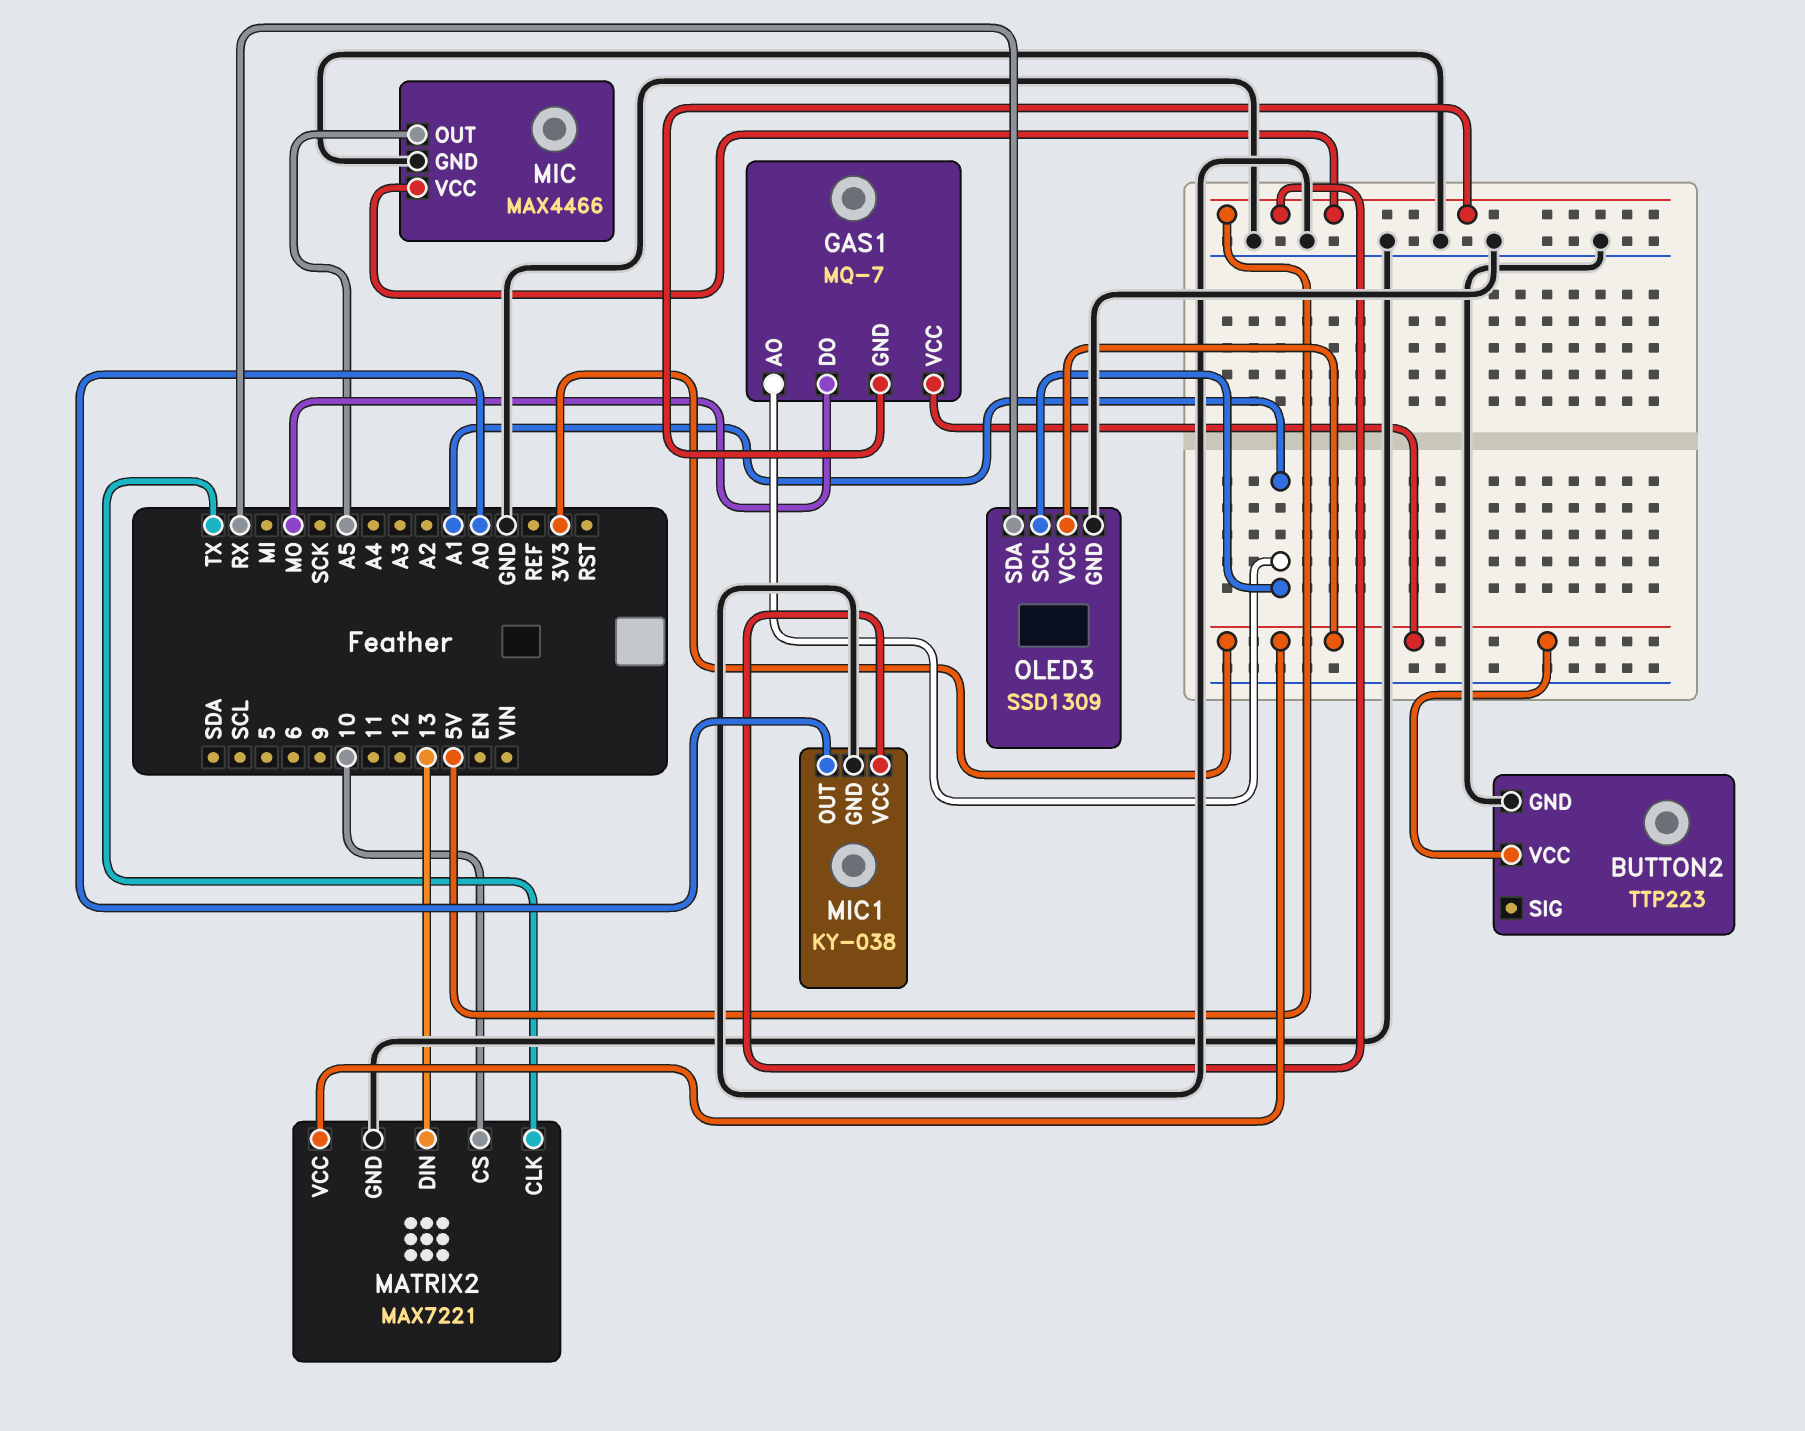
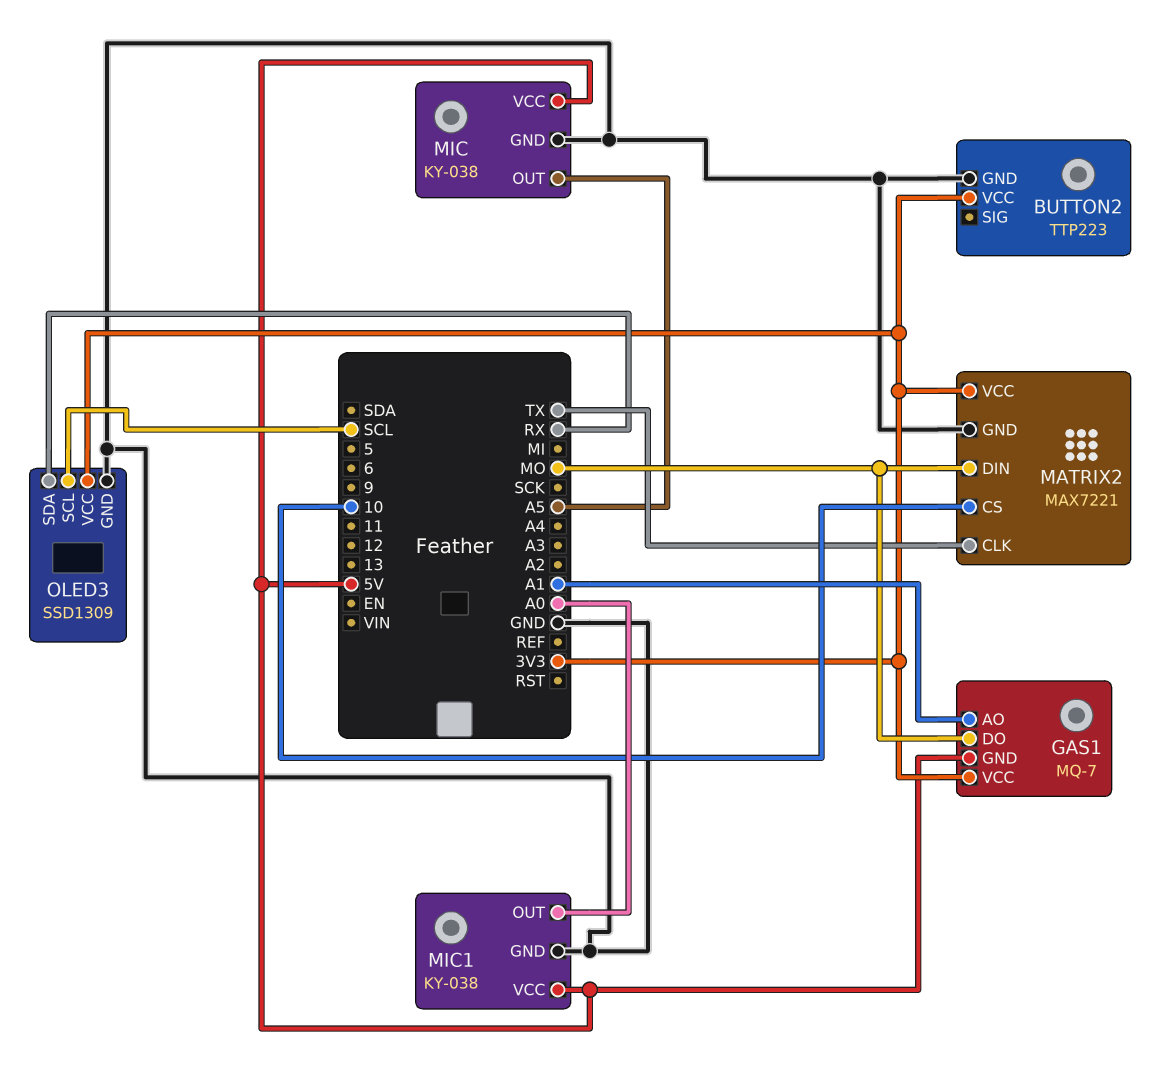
MATRIX2 pin DIN: 13 -> MO
MIC: MAX4466 -> KY-038
OLED3 pin SCL: A1 -> SCL

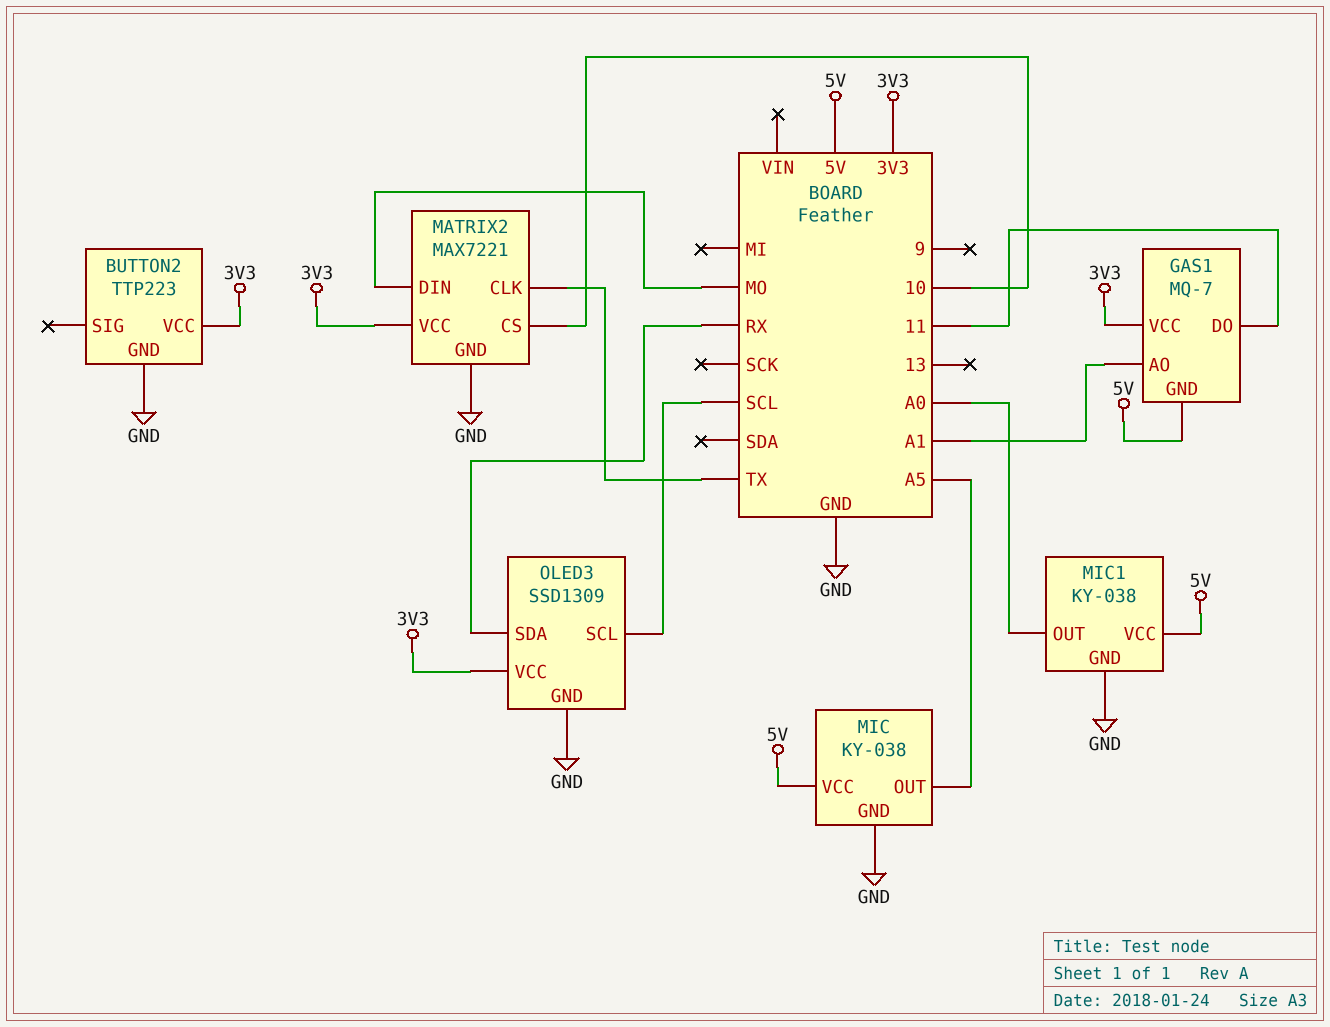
GAS1 pin DO: MO -> 11

